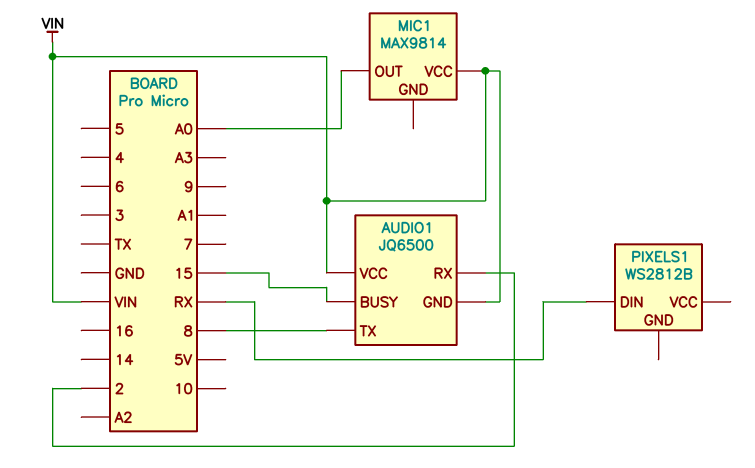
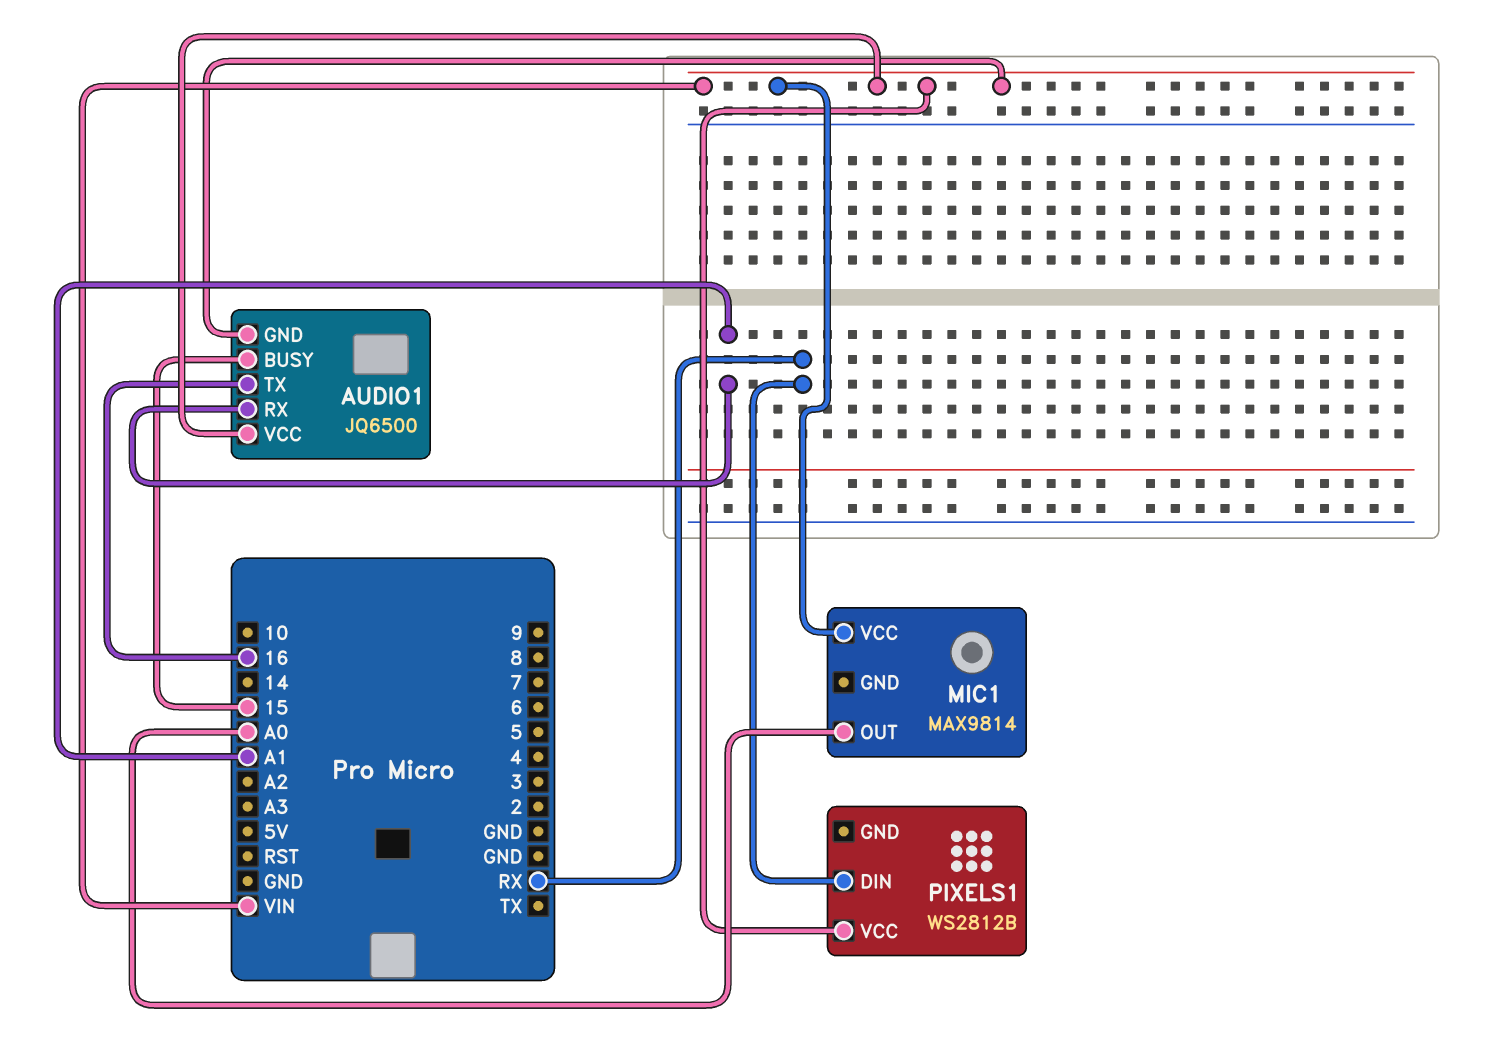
AUDIO1 pin RX: 2 -> A1
AUDIO1 pin TX: 8 -> 16
PIXELS1 pin VCC: none -> VIN

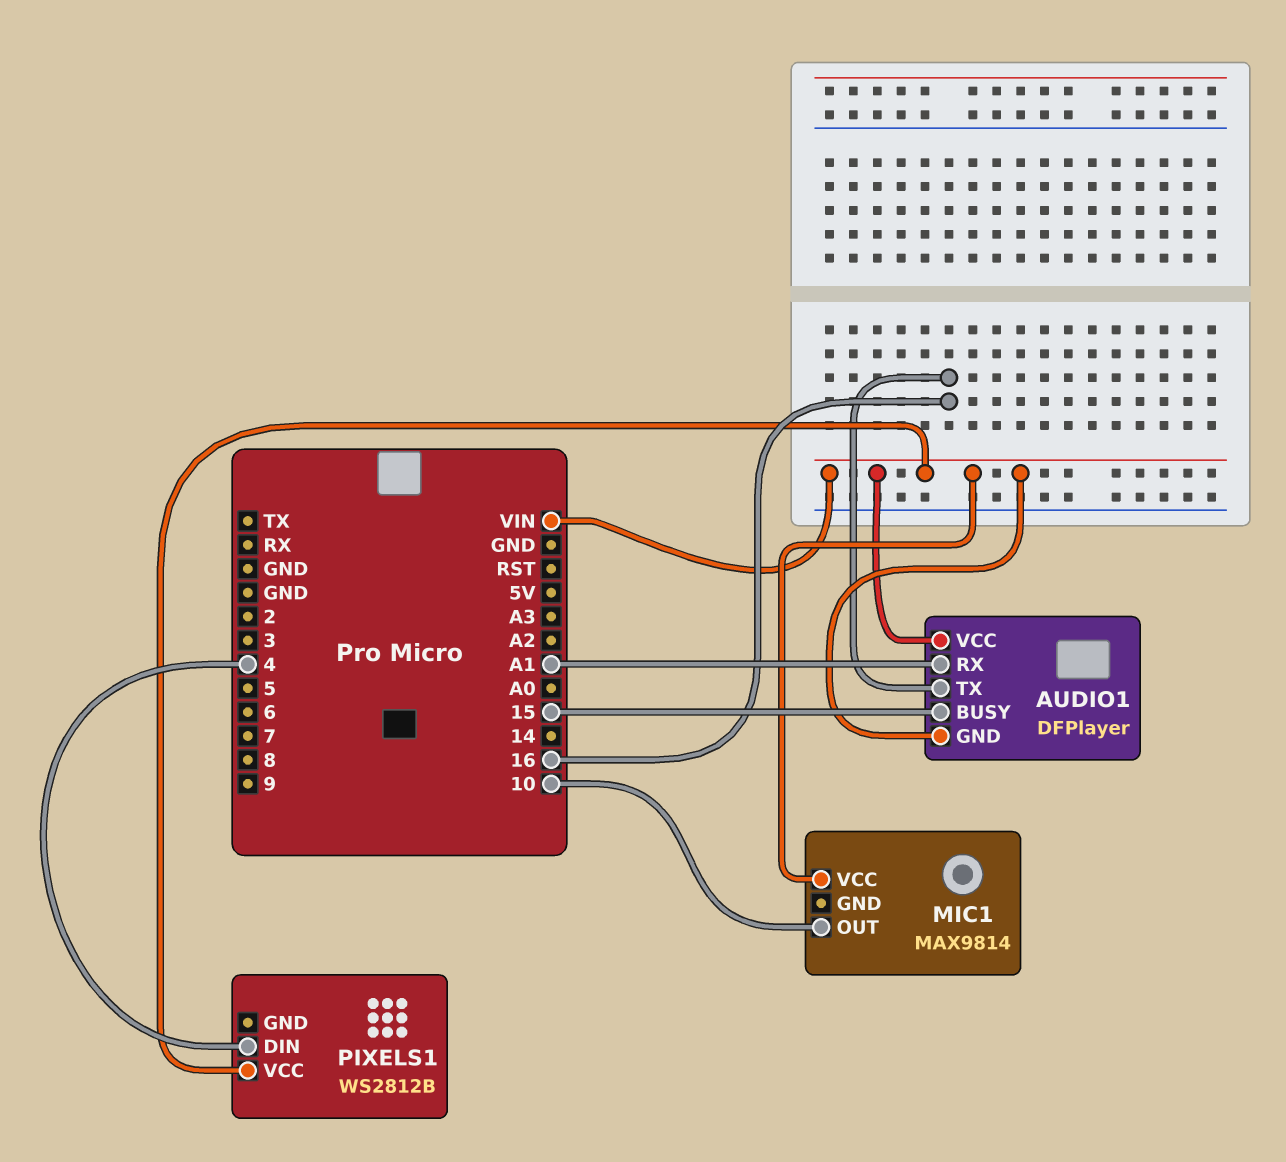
AUDIO1: JQ6500 -> DFPlayer
MIC1 pin OUT: A0 -> 10
PIXELS1 pin DIN: RX -> 4

